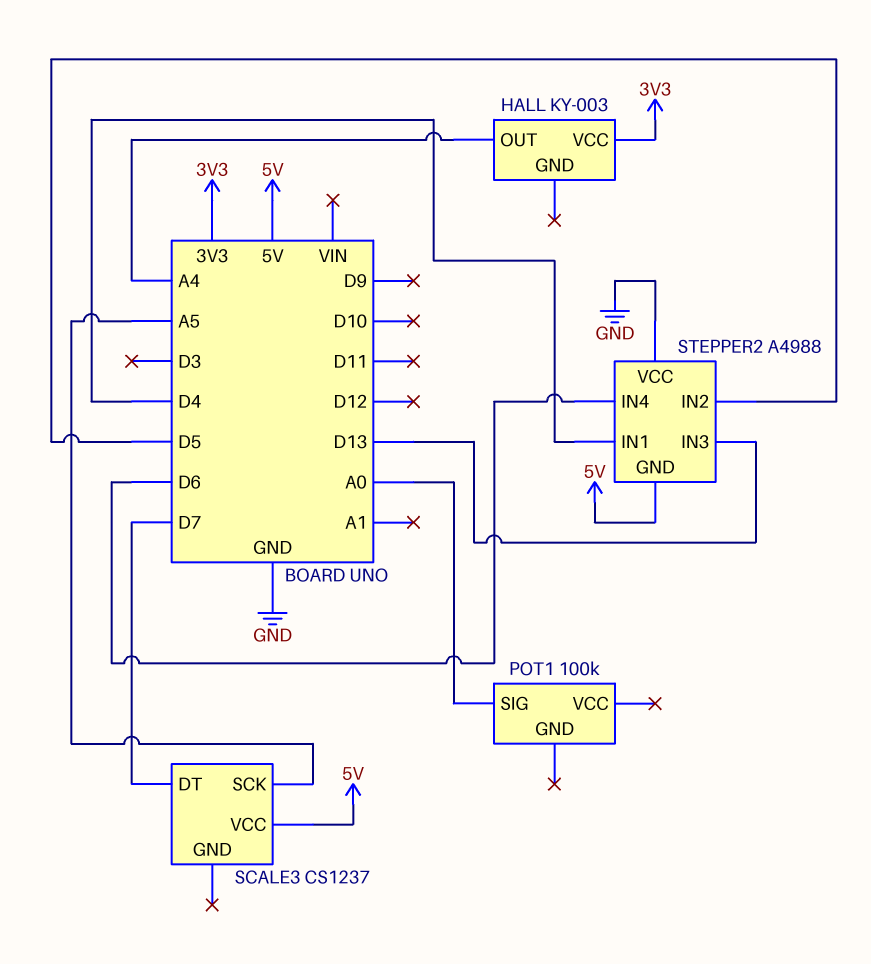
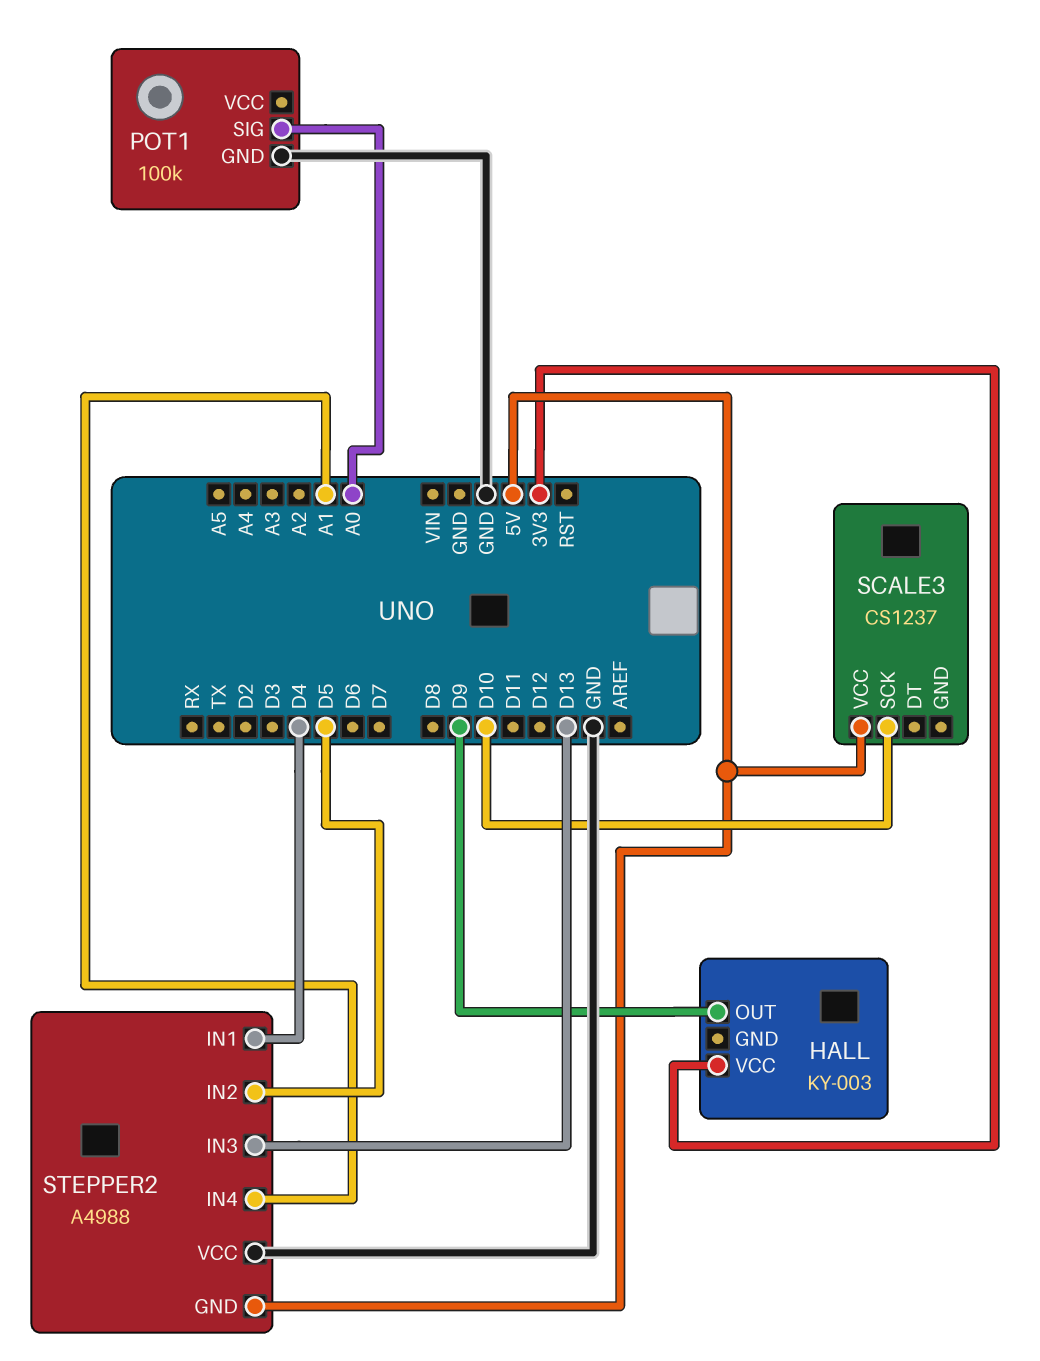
HALL pin OUT: A4 -> D9
POT1 pin GND: none -> GND
SCALE3 pin DT: D7 -> none
SCALE3 pin SCK: A5 -> D10
STEPPER2 pin IN4: D6 -> A1

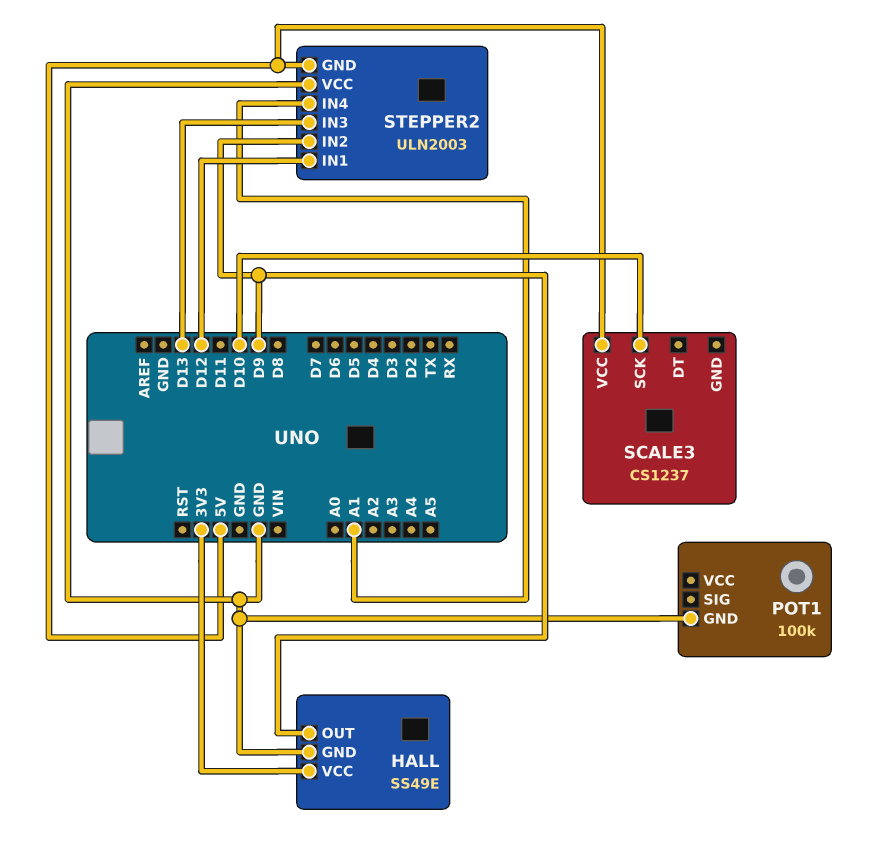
HALL: KY-003 -> SS49E
HALL pin GND: none -> GND
POT1 pin SIG: A0 -> none
STEPPER2: A4988 -> ULN2003
STEPPER2 pin IN1: D4 -> D12
STEPPER2 pin IN2: D5 -> D9

